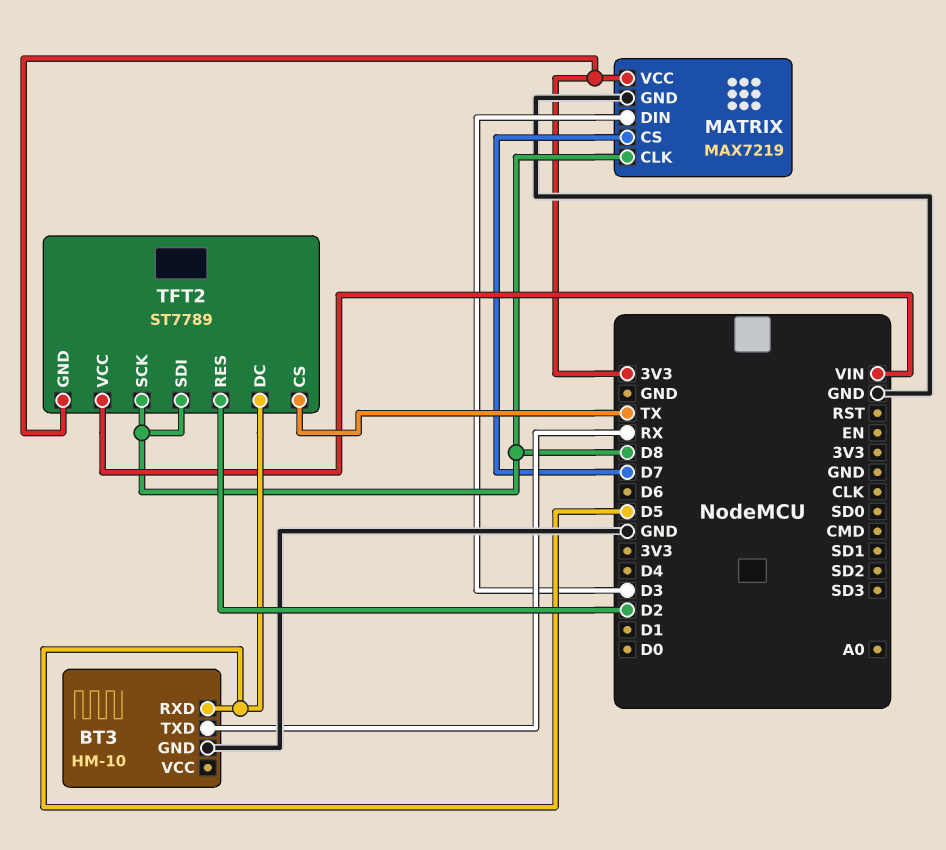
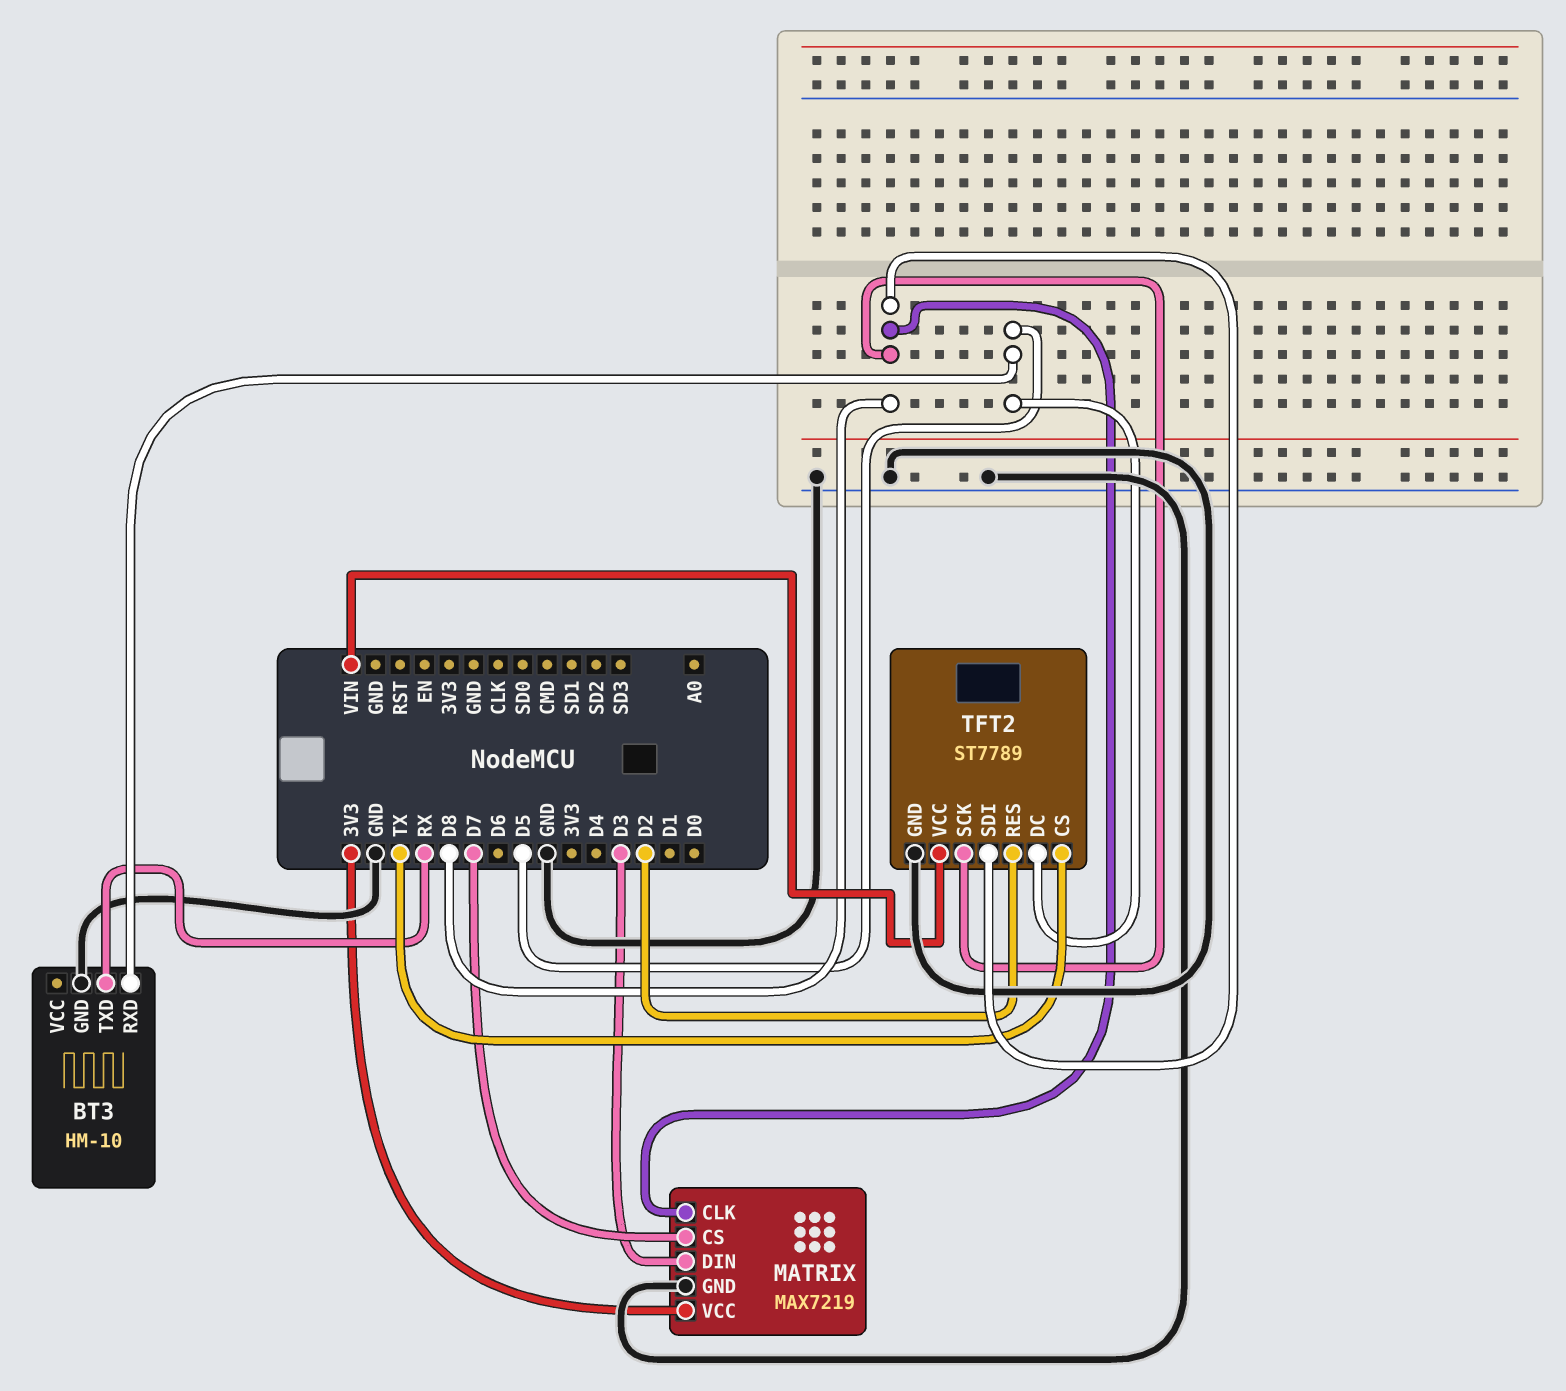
TFT2 pin GND: 3V3 -> GND

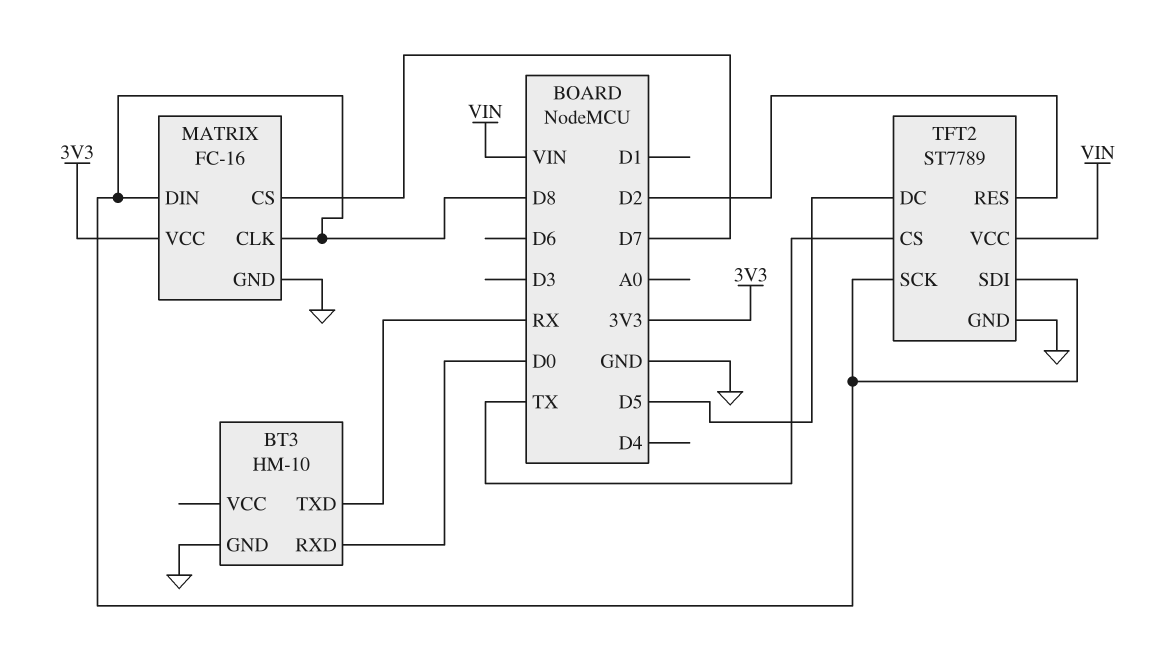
BT3 pin RXD: D5 -> D0
MATRIX: MAX7219 -> FC-16
MATRIX pin DIN: D3 -> D8

